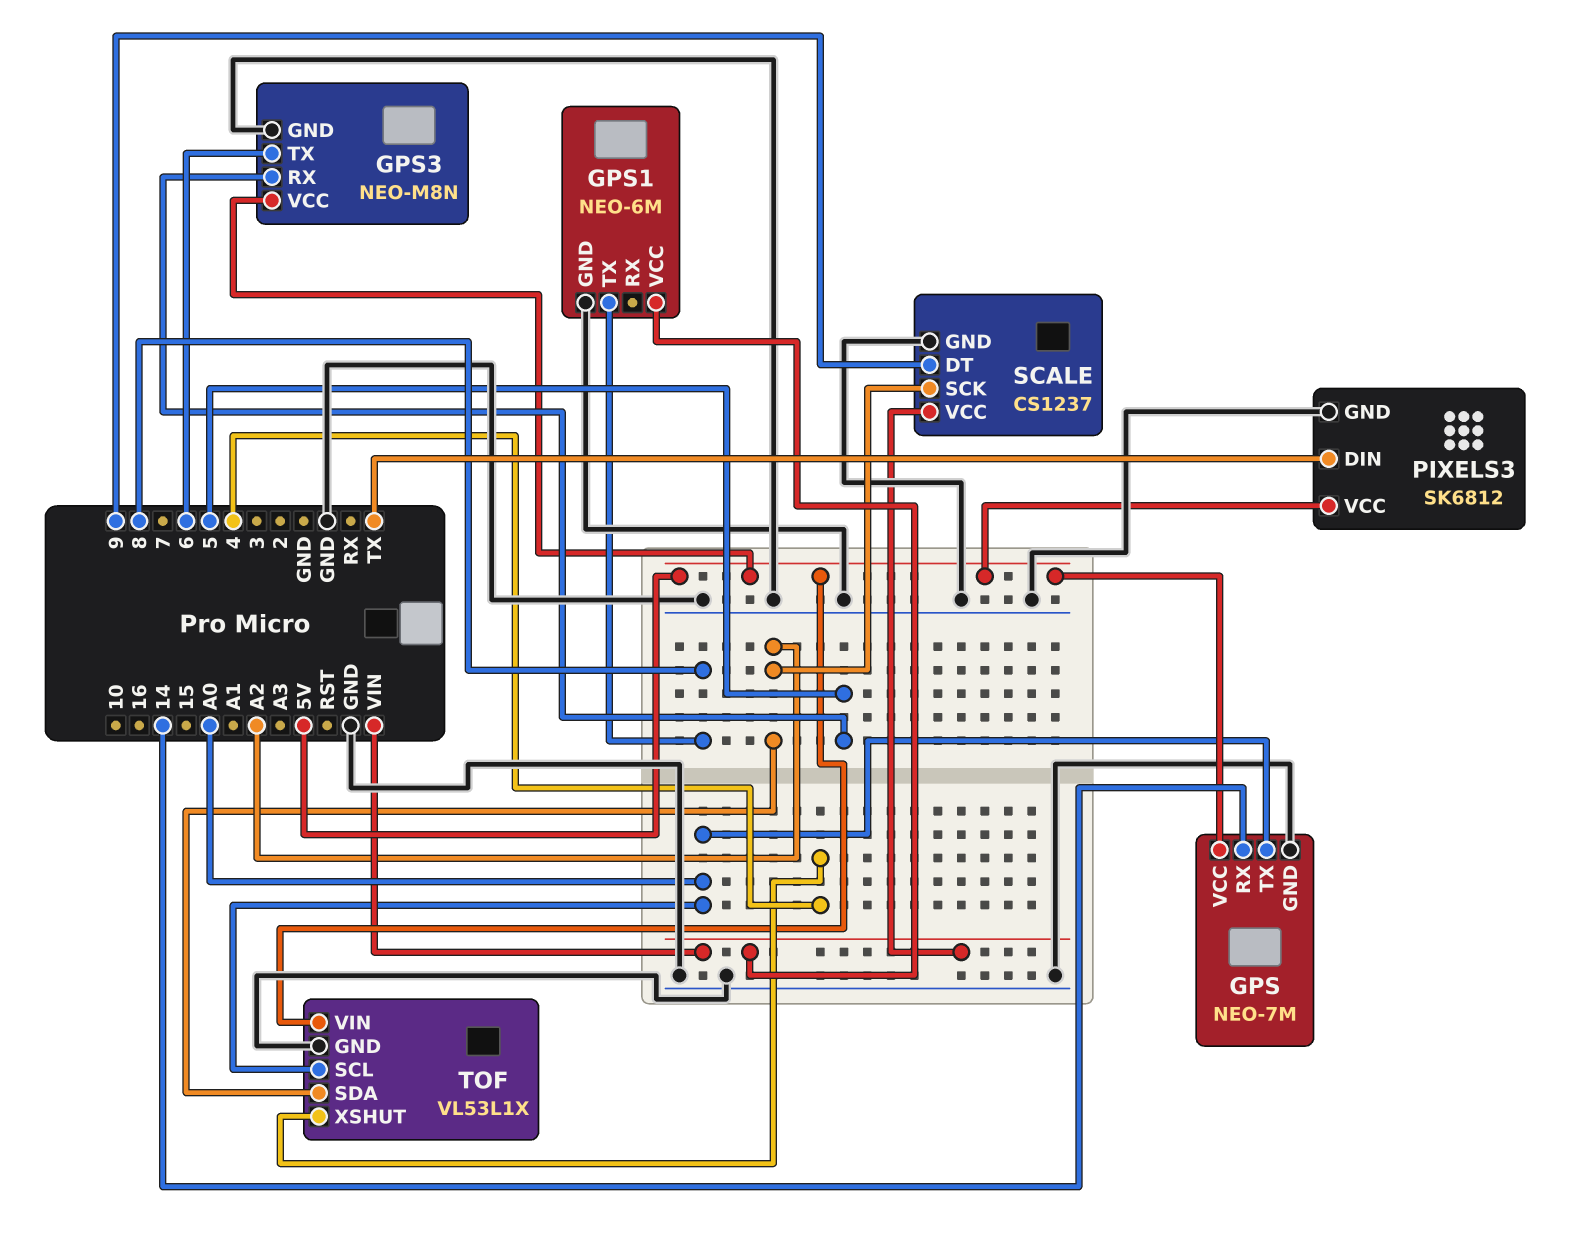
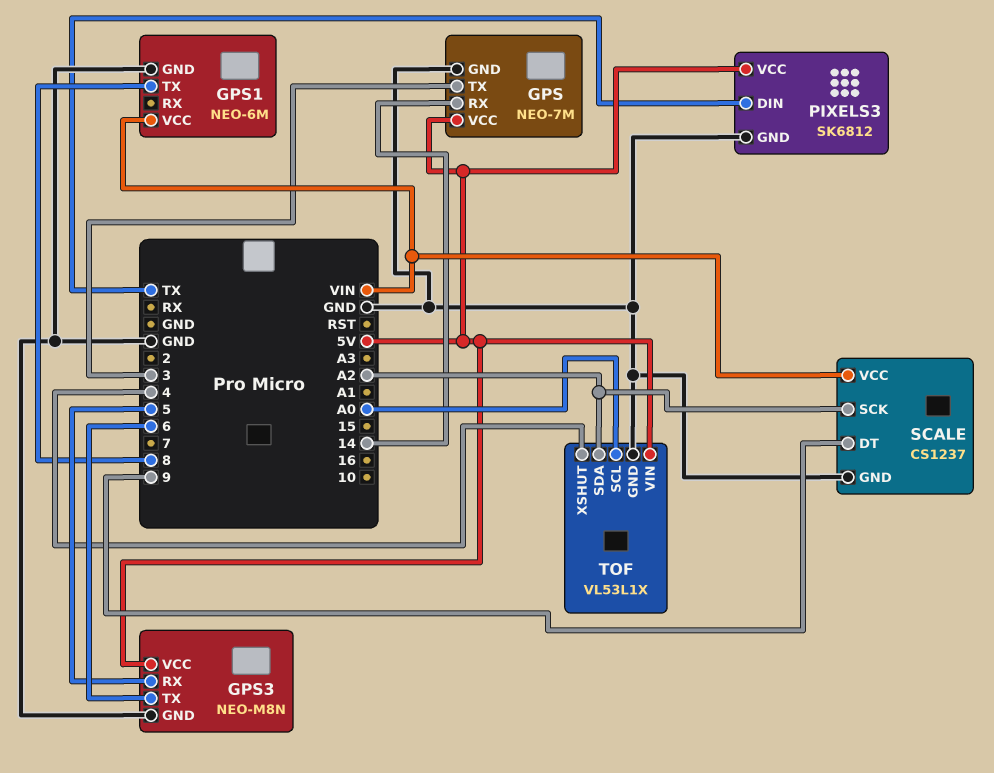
GPS pin TX: A0 -> 3

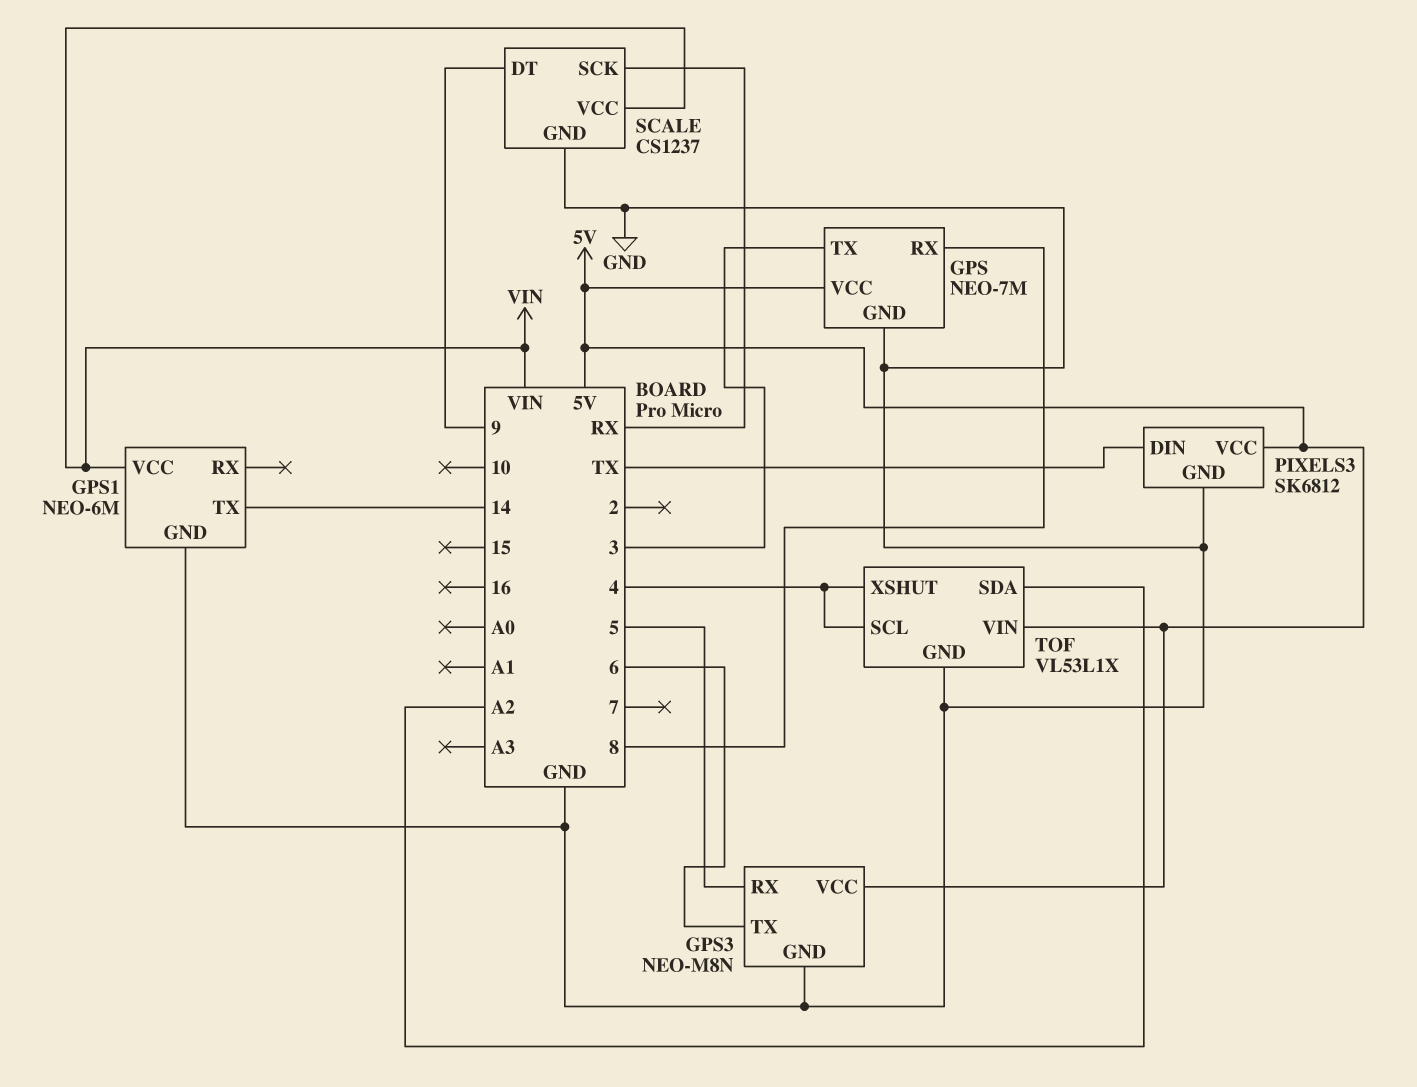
GPS pin RX: 14 -> 8
GPS1 pin TX: 8 -> 14
SCALE pin SCK: A2 -> RX
TOF pin SCL: A0 -> 4

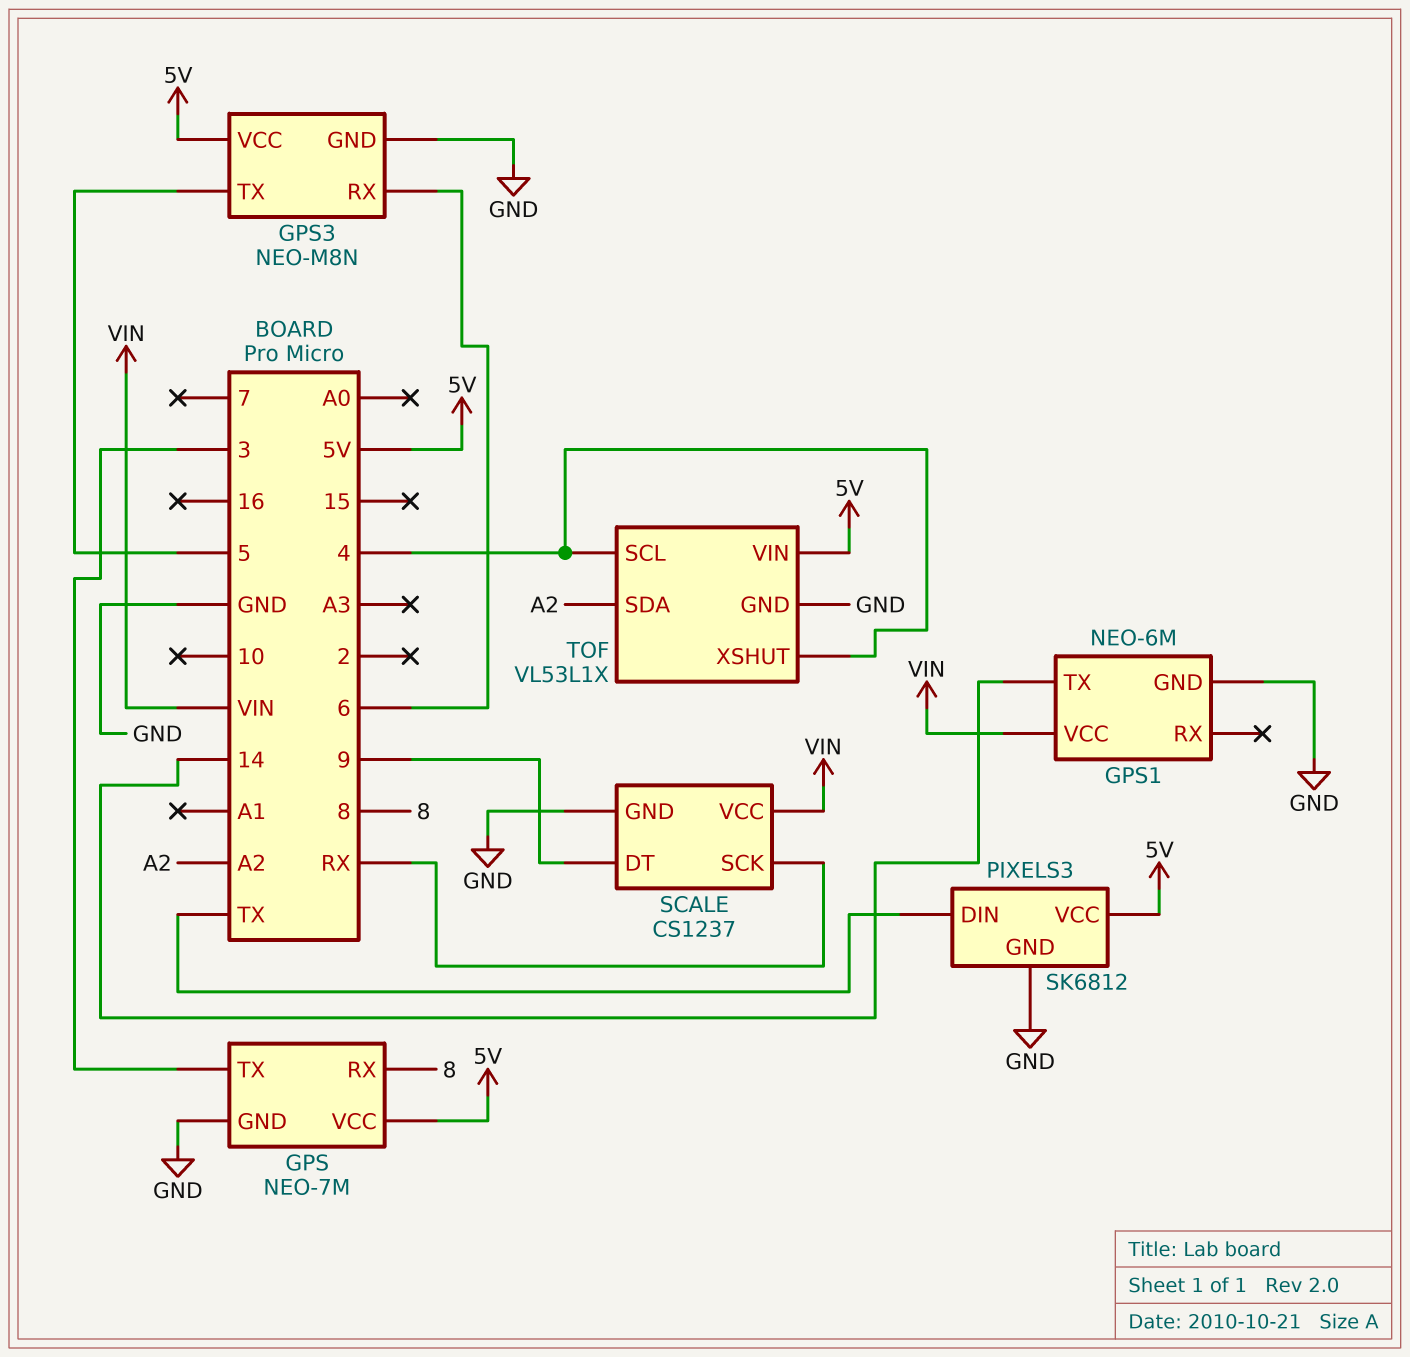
GPS3 pin RX: 5 -> 6
GPS3 pin TX: 6 -> 5

